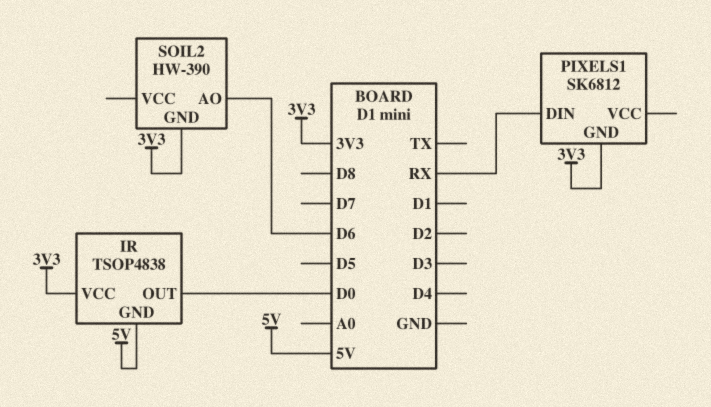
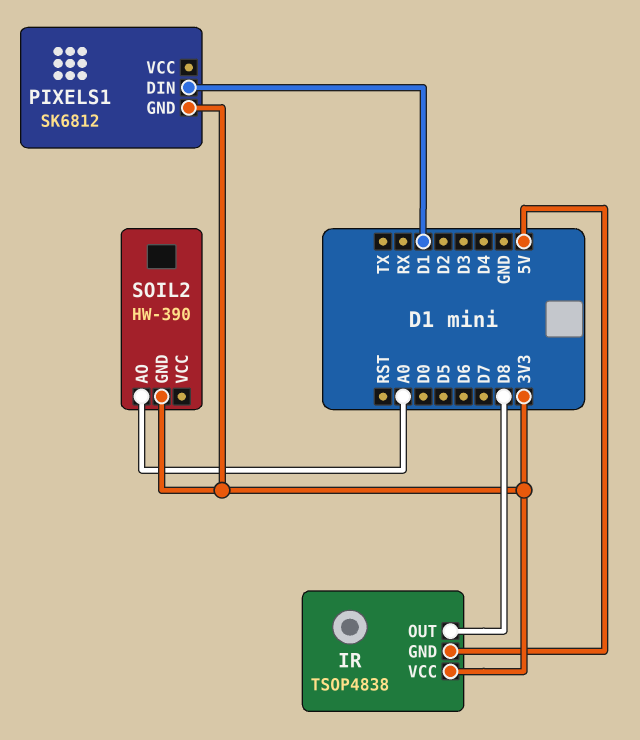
IR pin OUT: D0 -> D8
PIXELS1 pin DIN: RX -> D1
SOIL2 pin AO: D6 -> A0

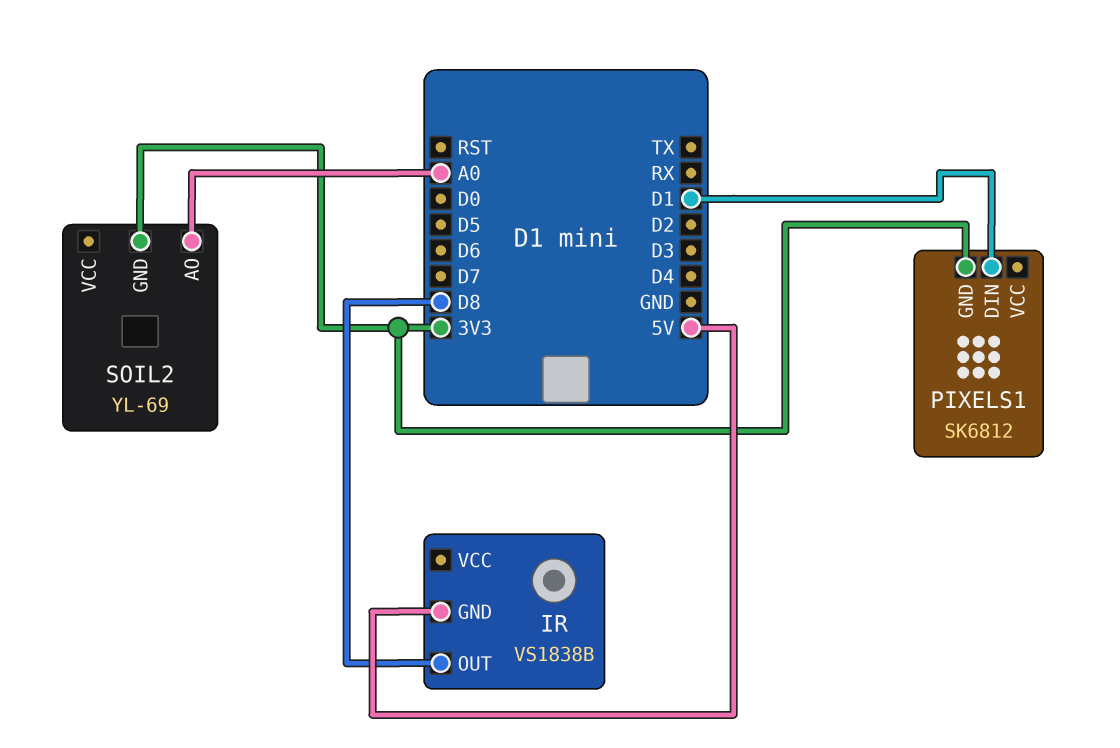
IR: TSOP4838 -> VS1838B
IR pin VCC: 3V3 -> none
SOIL2: HW-390 -> YL-69

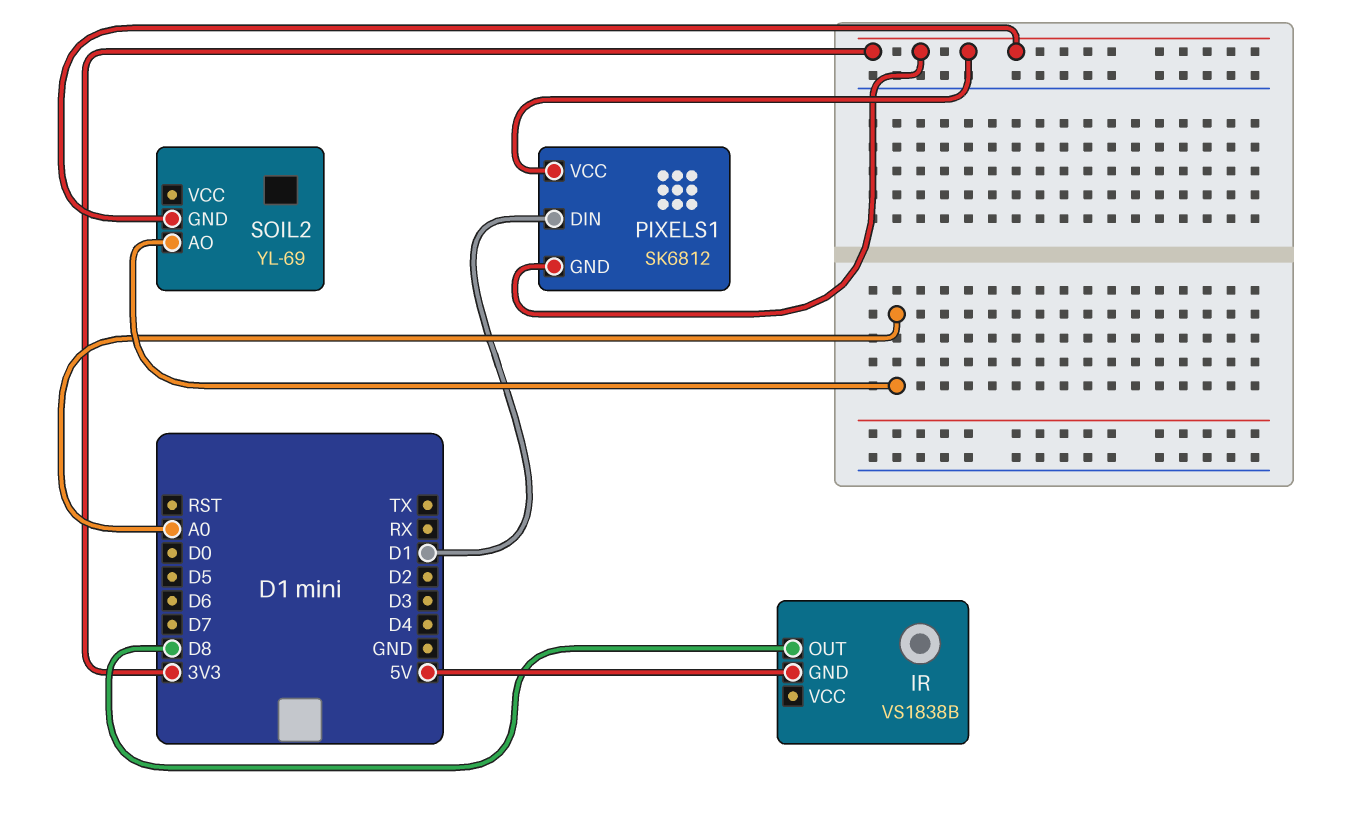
PIXELS1 pin VCC: none -> 3V3

